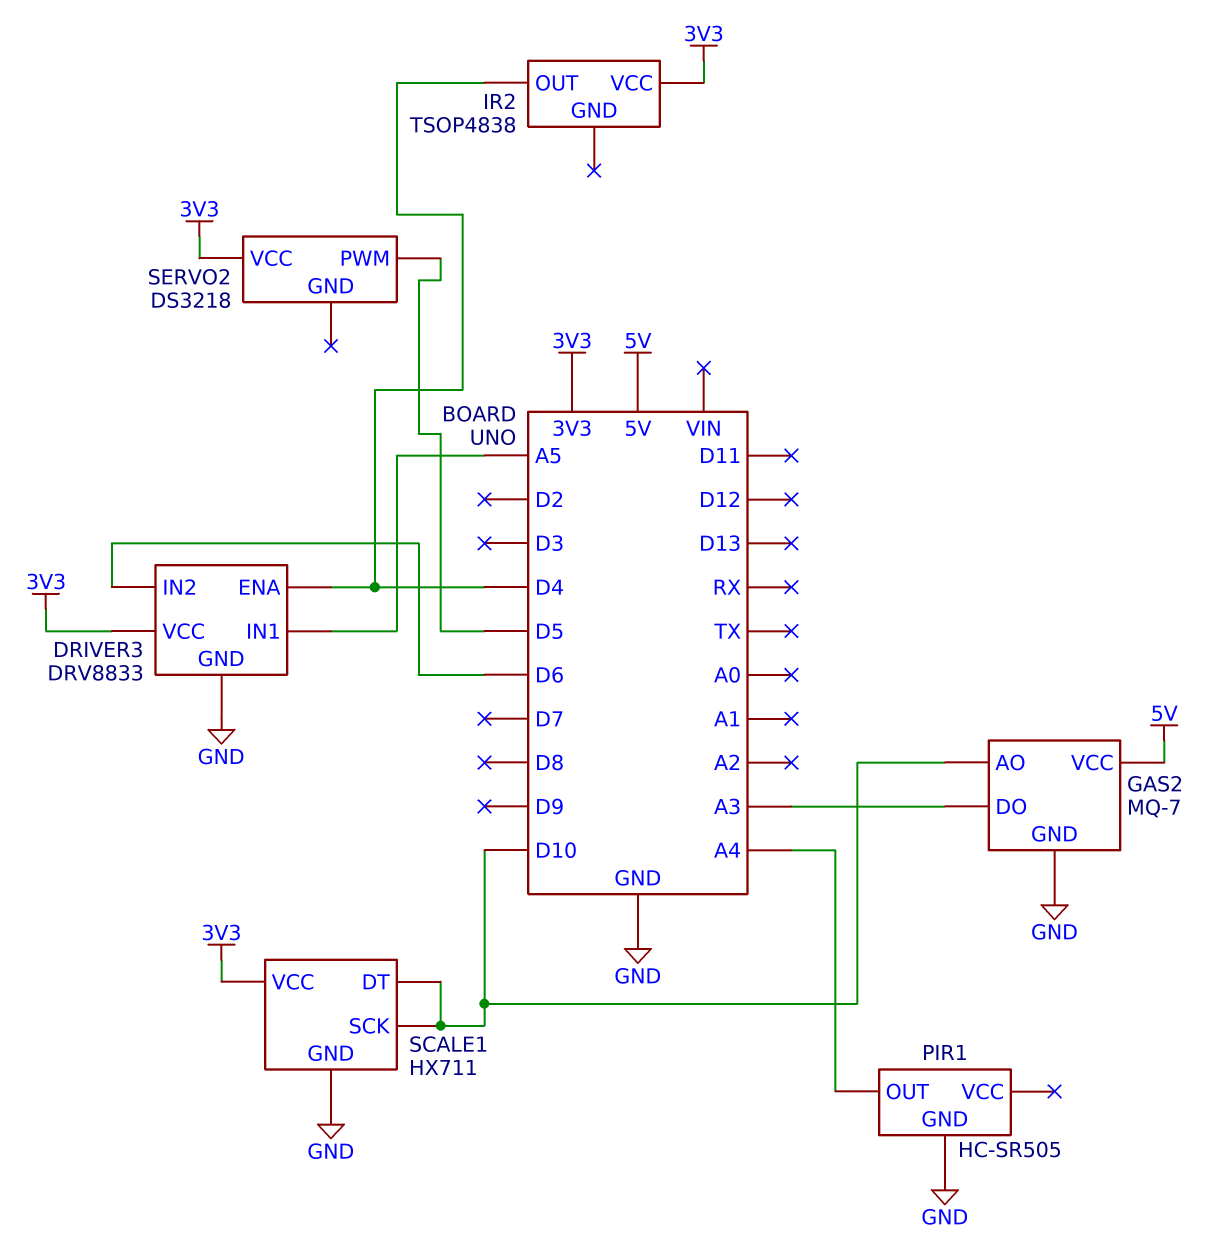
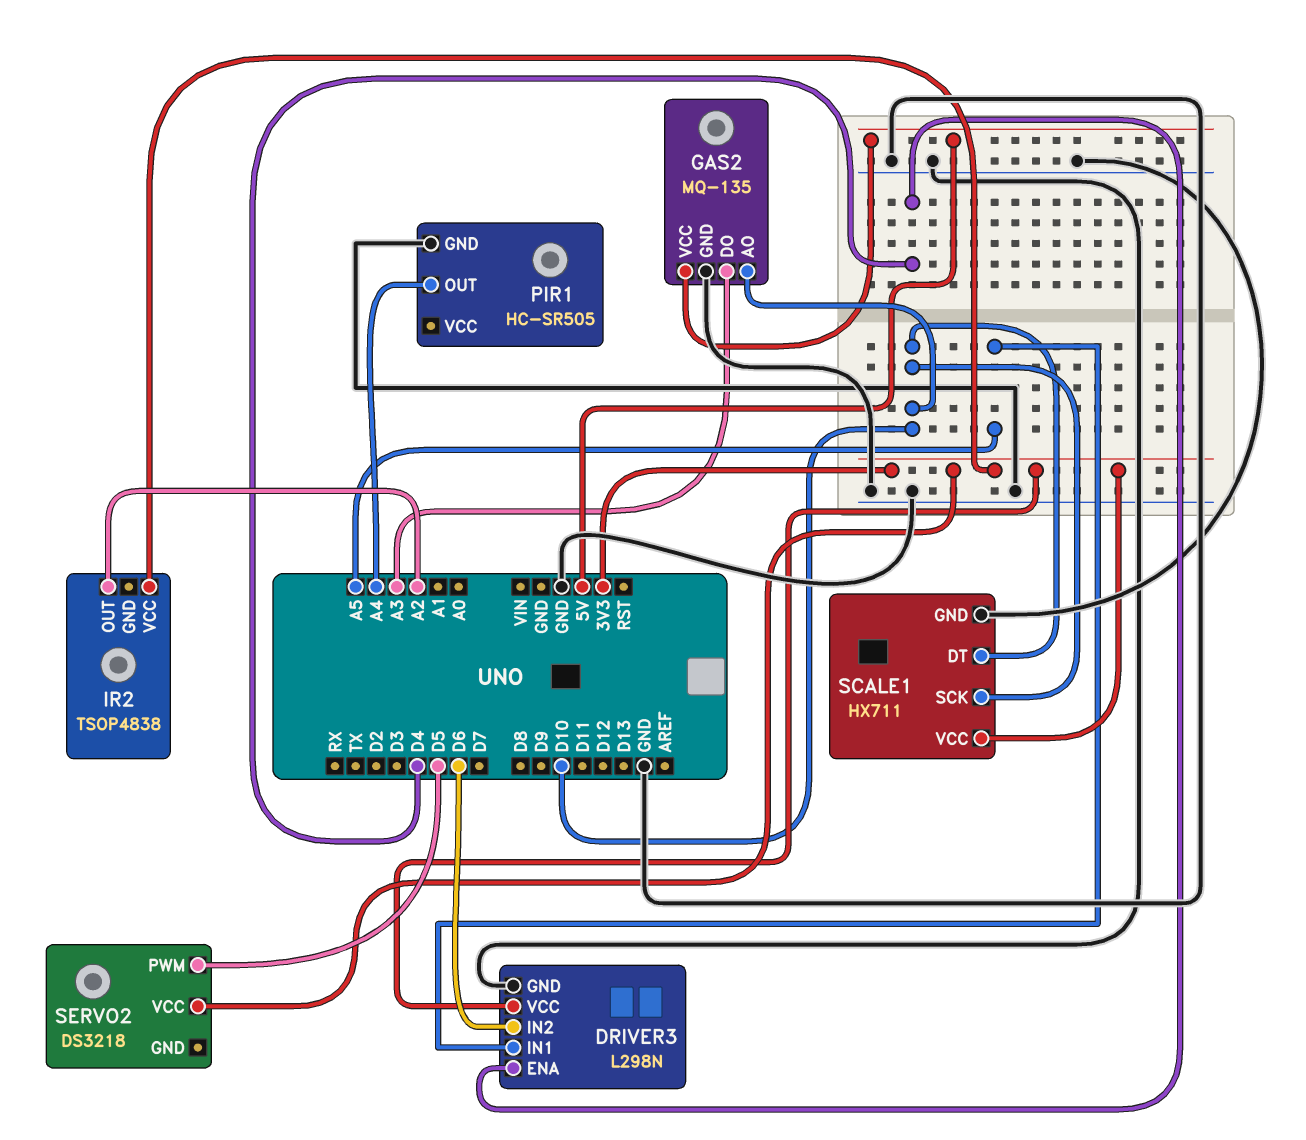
DRIVER3: DRV8833 -> L298N
GAS2: MQ-7 -> MQ-135
IR2 pin OUT: D4 -> A2

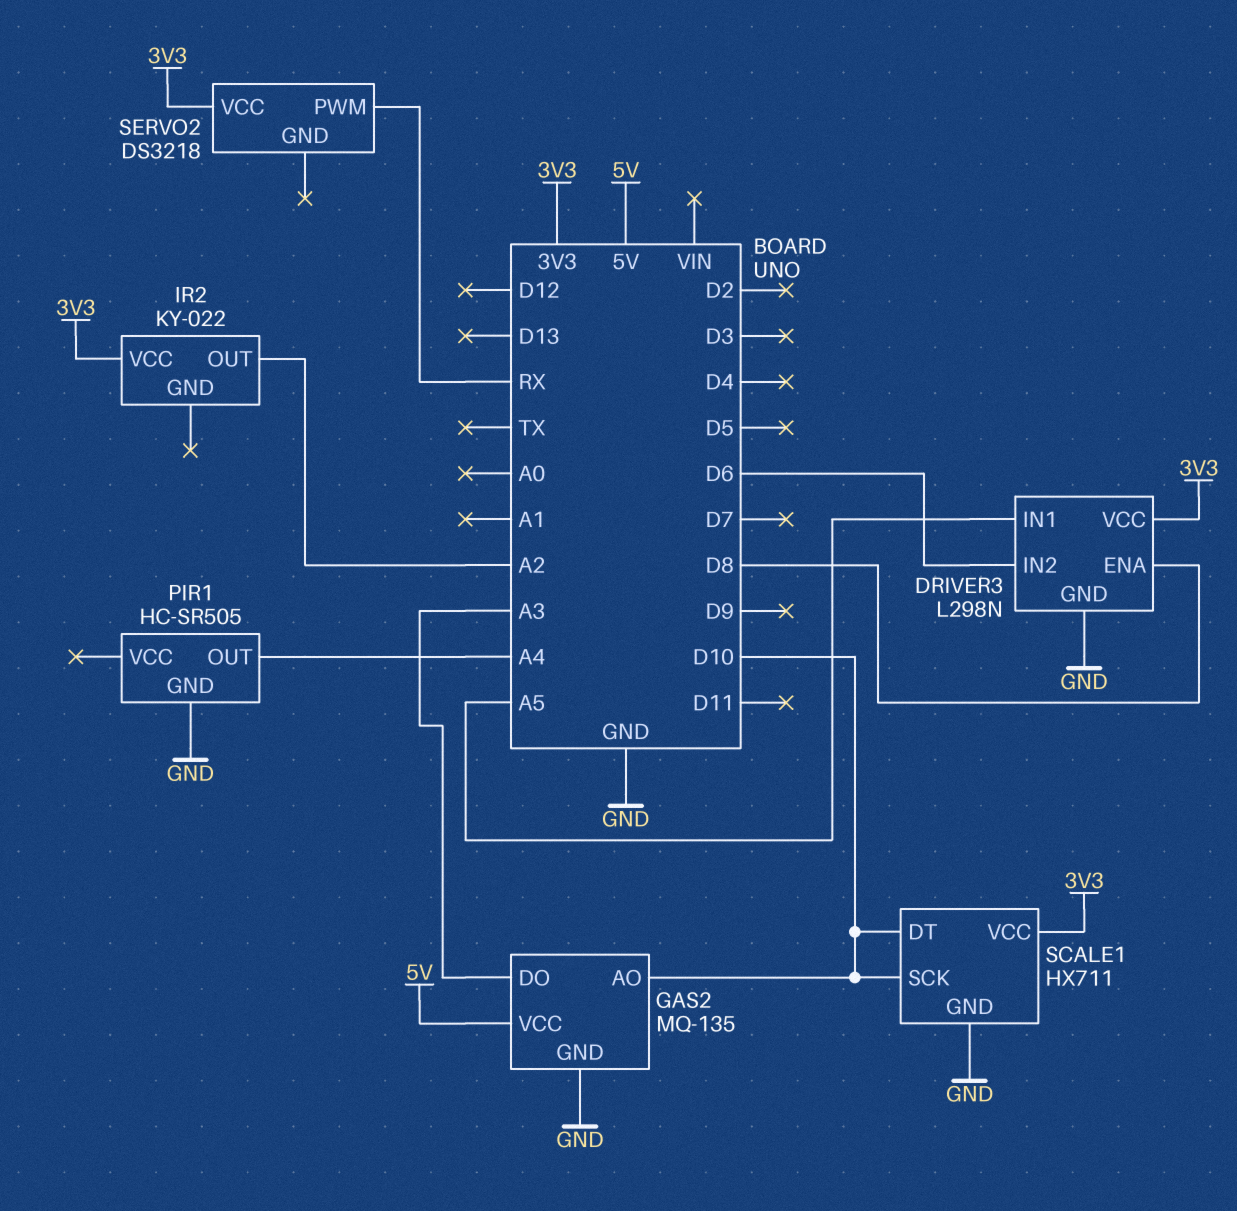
DRIVER3 pin ENA: D4 -> D8
IR2: TSOP4838 -> KY-022
SERVO2 pin PWM: D5 -> RX

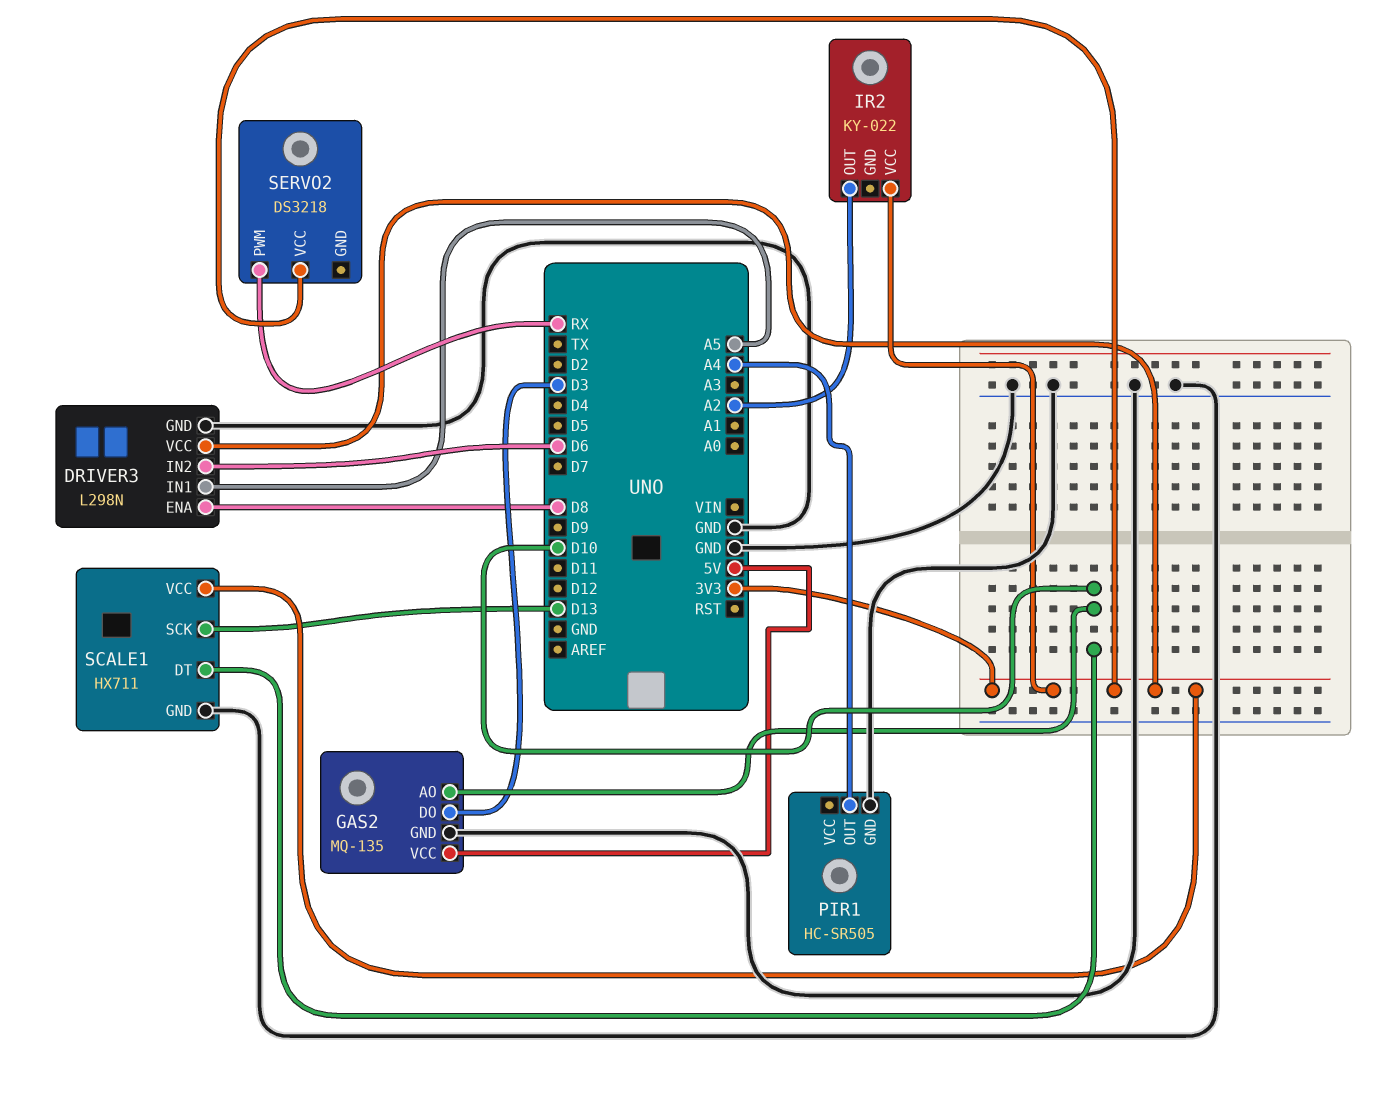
GAS2 pin DO: A3 -> D3
SCALE1 pin SCK: D10 -> D13

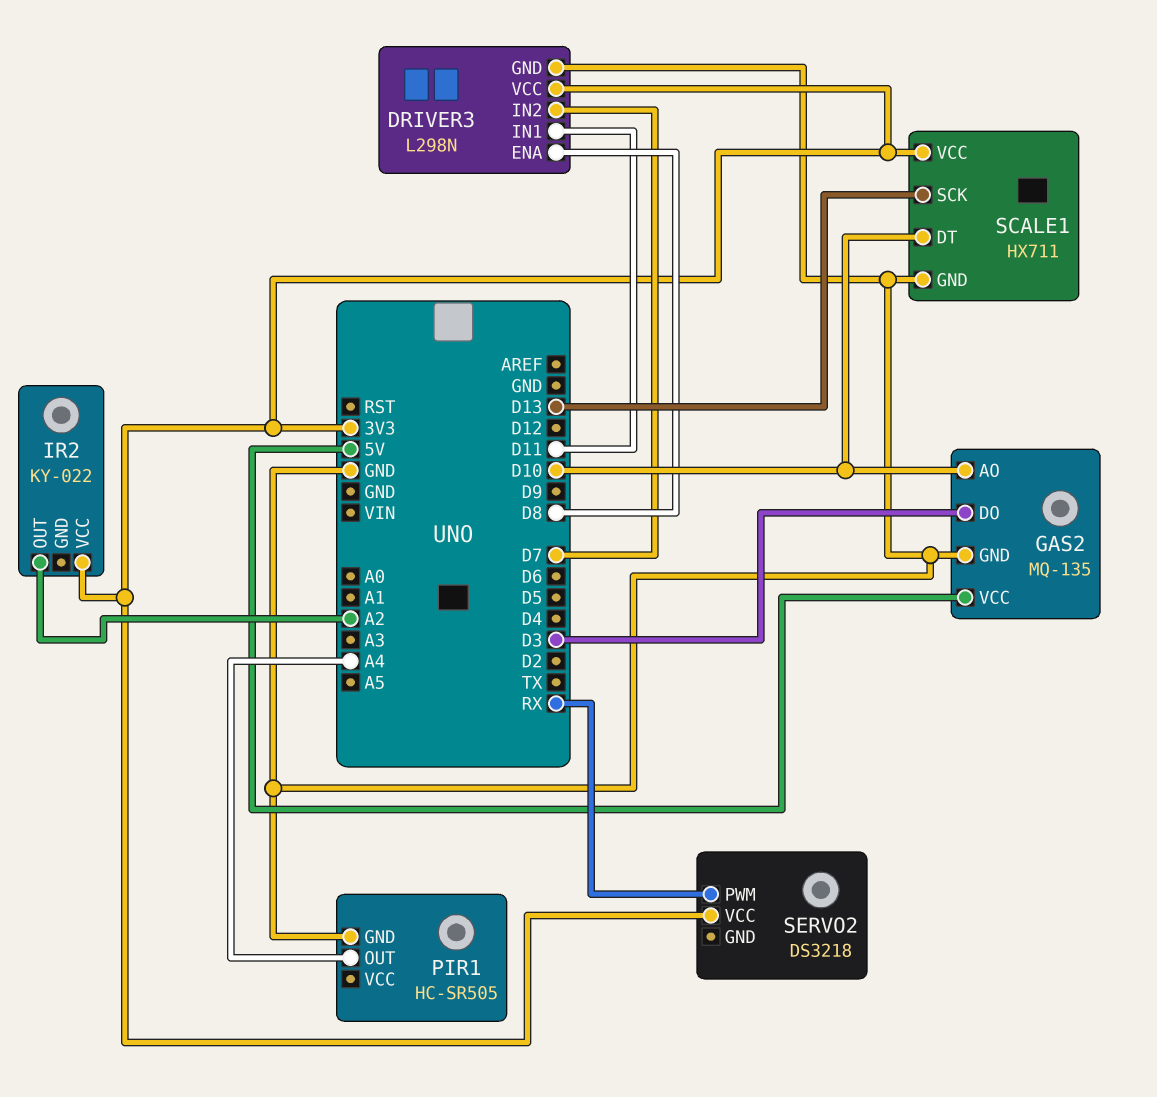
DRIVER3 pin IN1: A5 -> D11
DRIVER3 pin IN2: D6 -> D7

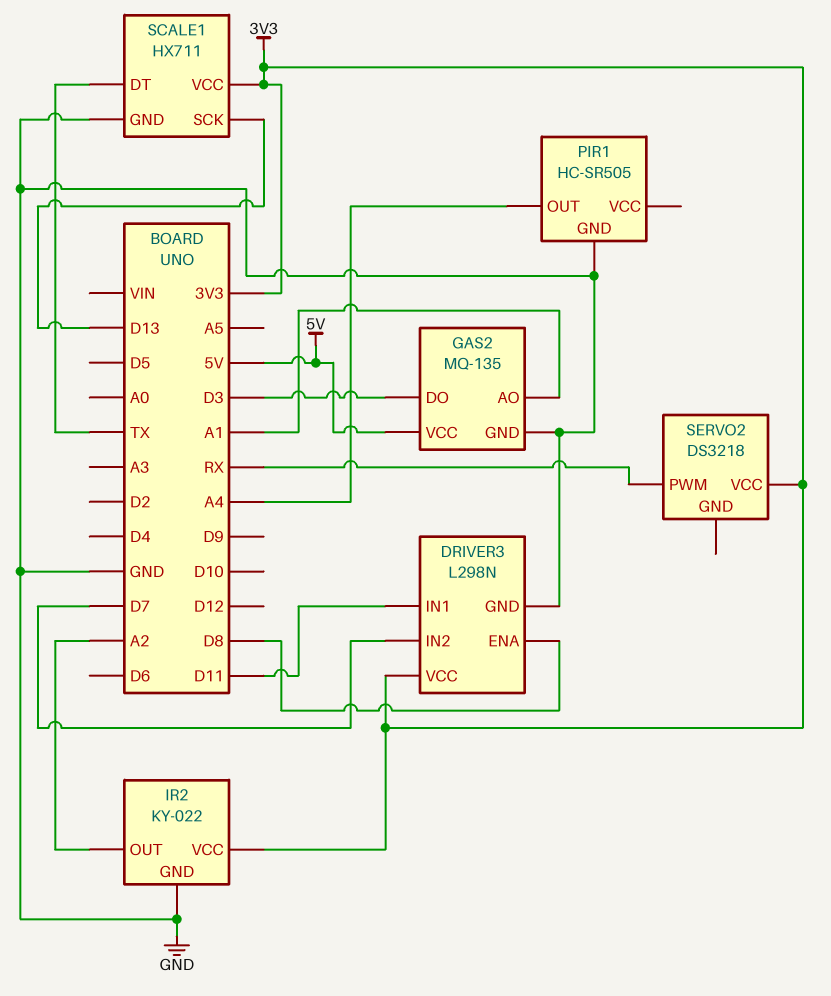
GAS2 pin AO: D10 -> A1
IR2 pin GND: none -> GND
SCALE1 pin DT: D10 -> TX

